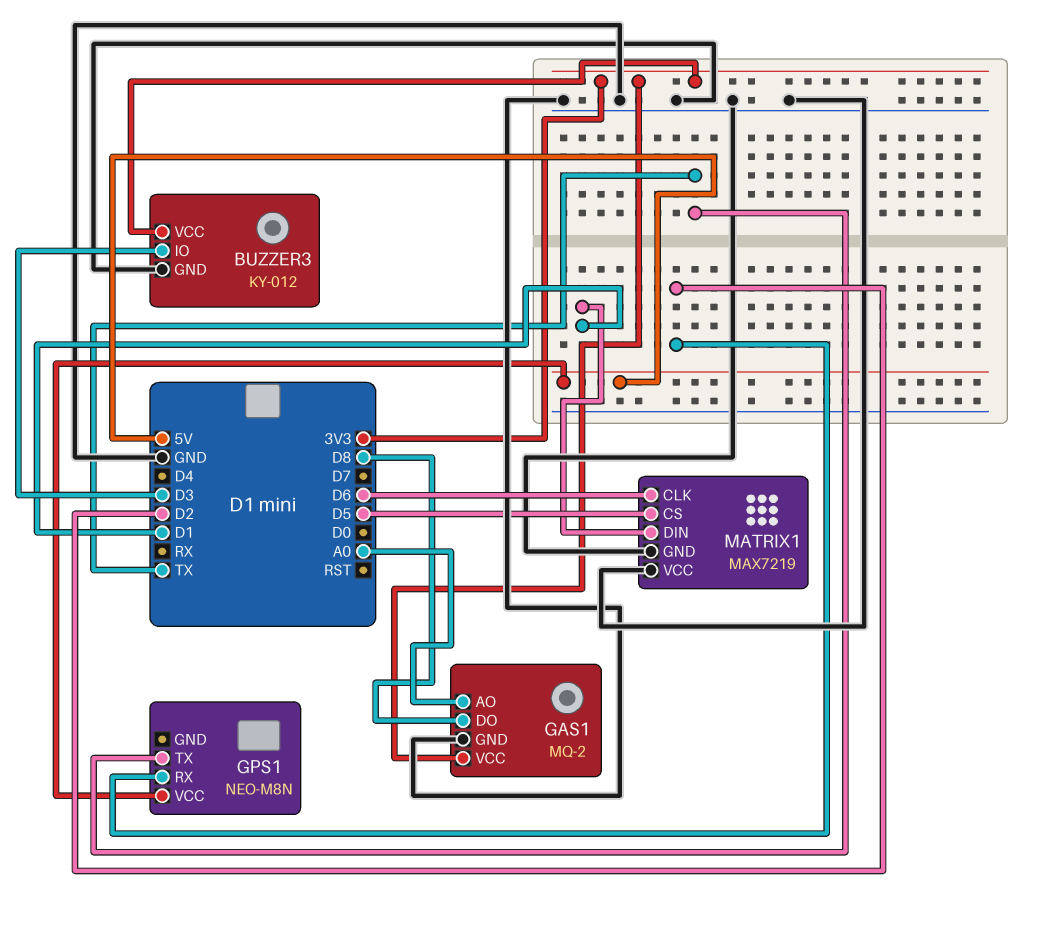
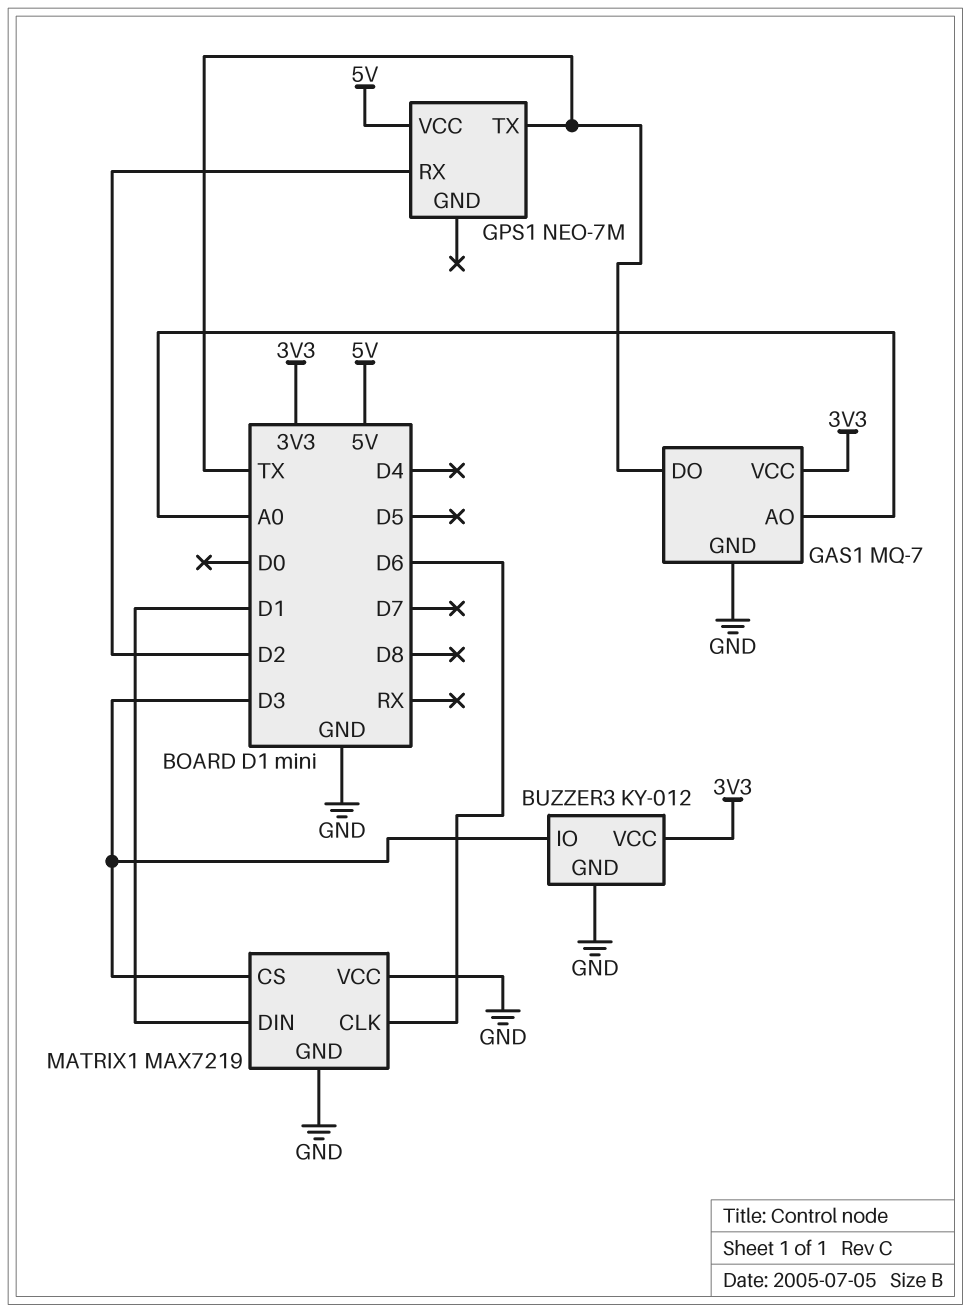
GAS1: MQ-2 -> MQ-7
GAS1 pin DO: D8 -> TX
GPS1: NEO-M8N -> NEO-7M
MATRIX1 pin CS: D5 -> D3

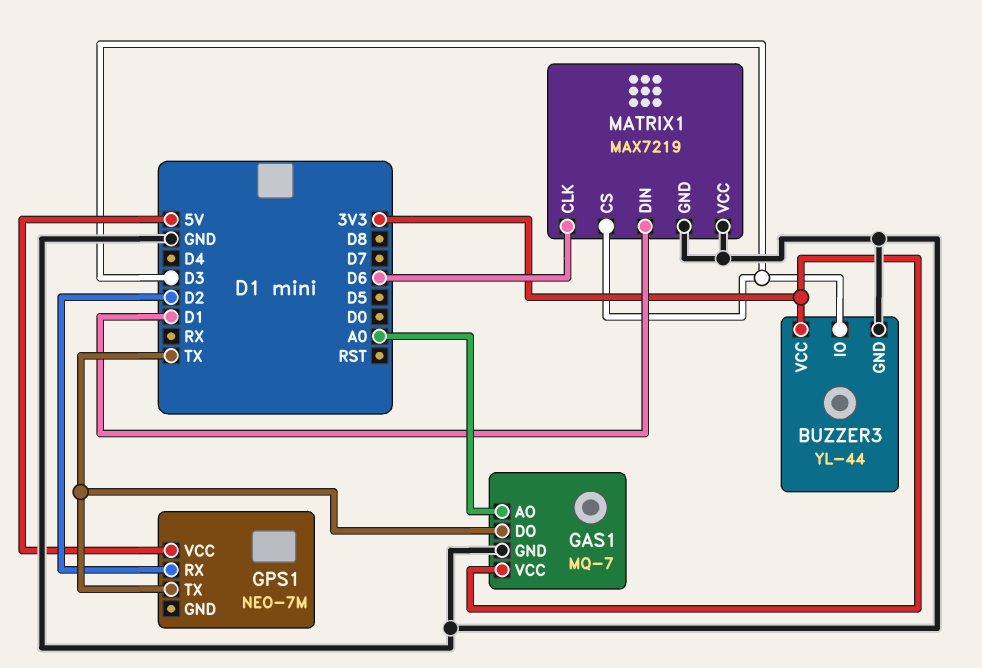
BUZZER3: KY-012 -> YL-44

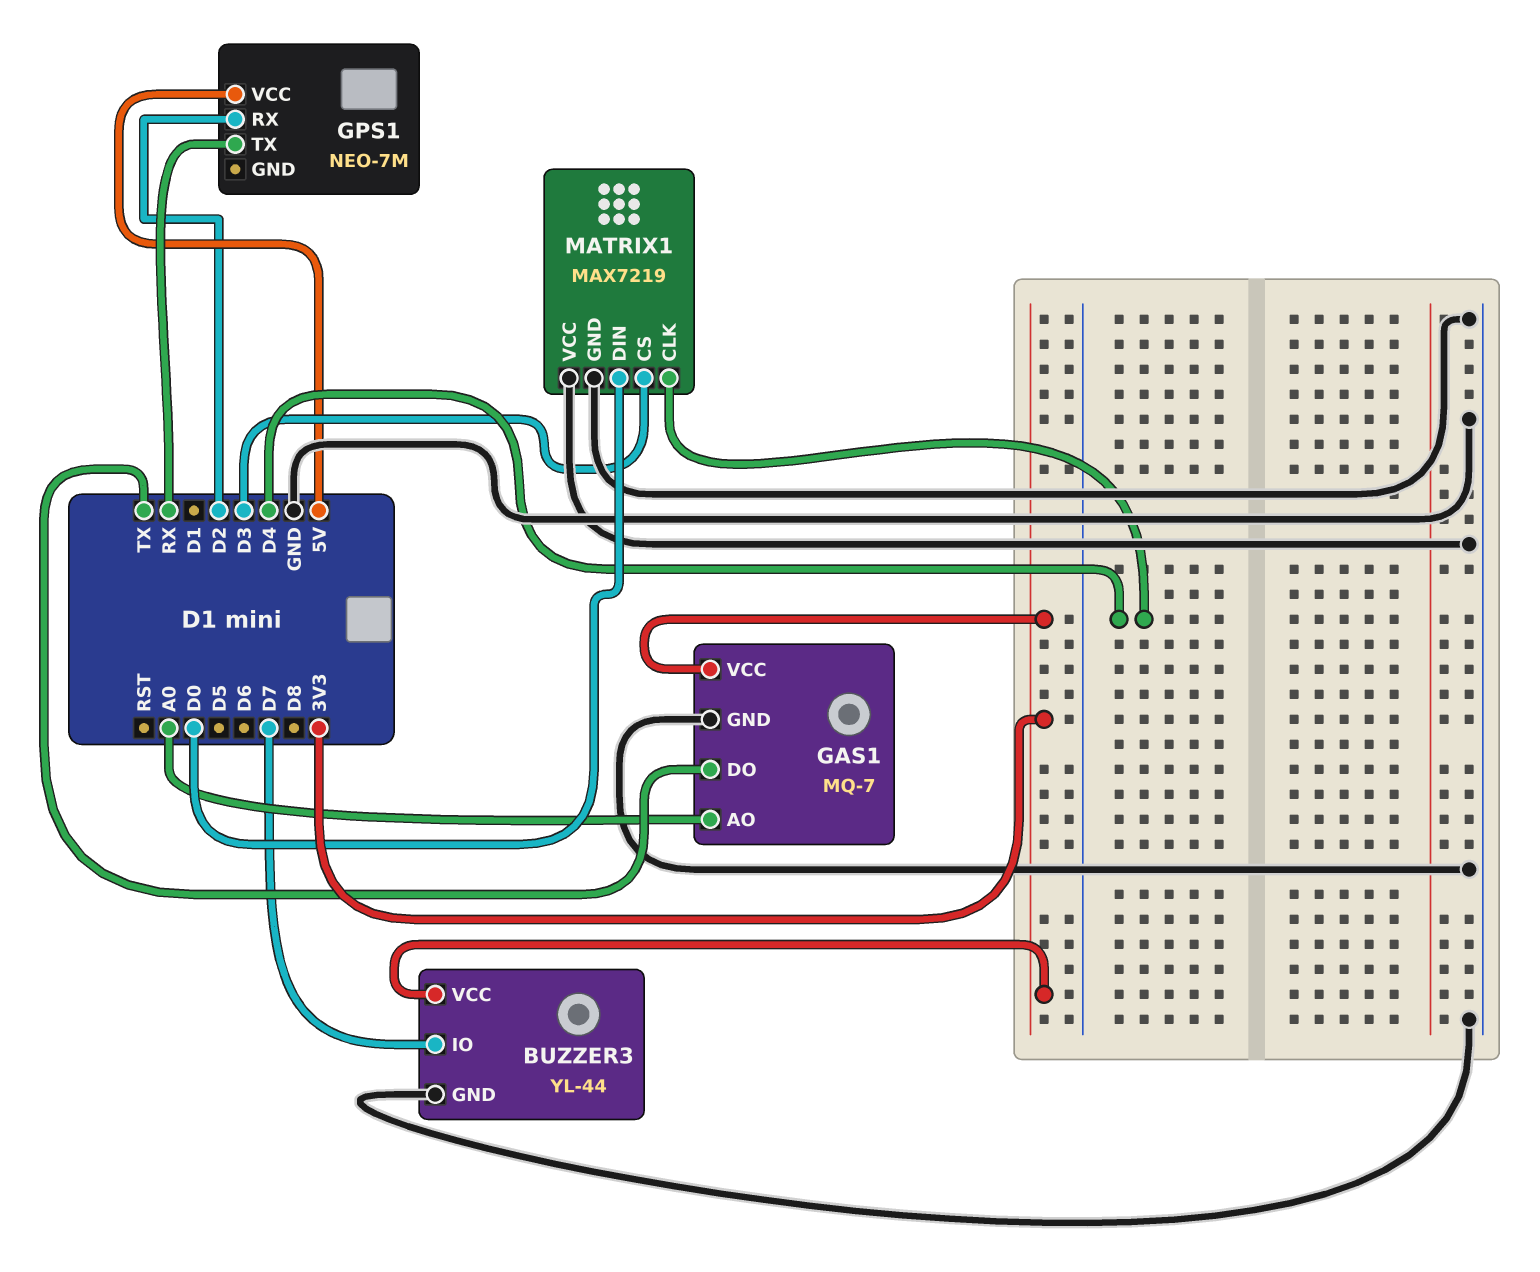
BUZZER3 pin IO: D3 -> D7
GPS1 pin TX: TX -> RX
MATRIX1 pin CLK: D6 -> D4
MATRIX1 pin DIN: D1 -> D0

